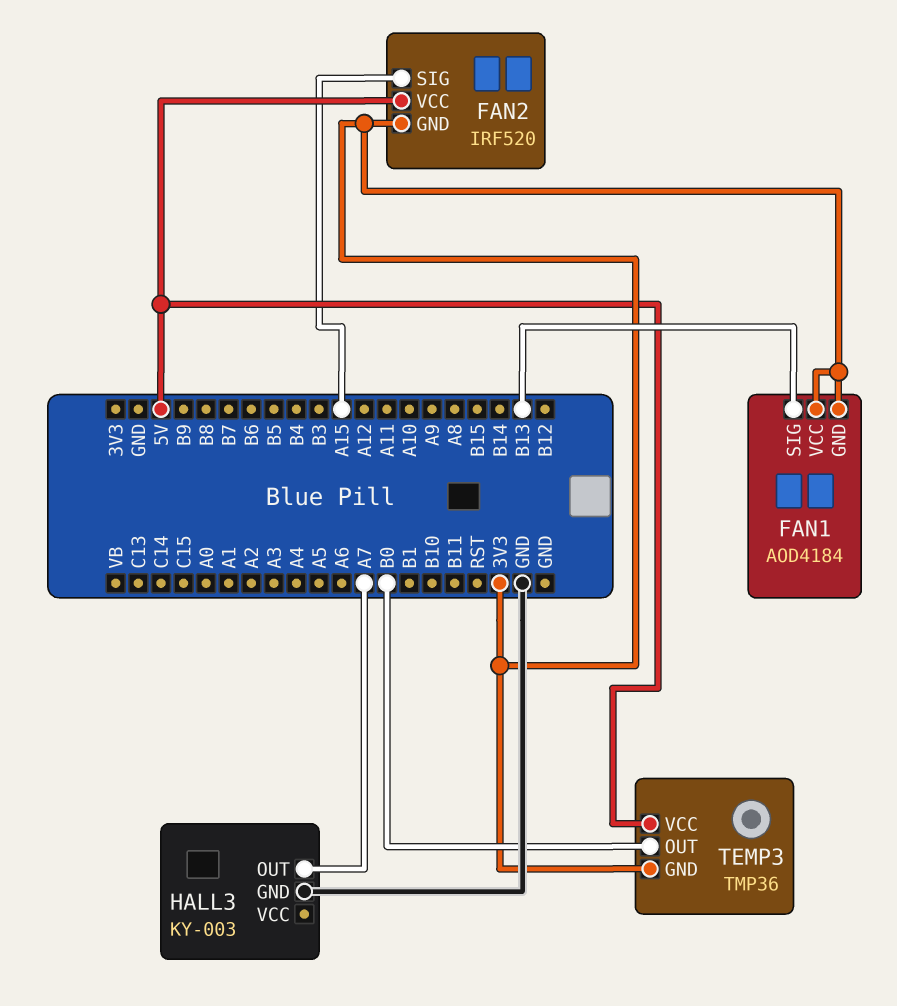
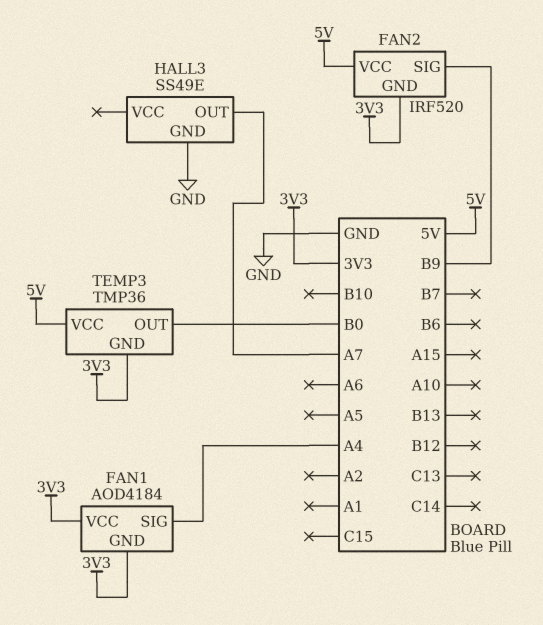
FAN1 pin SIG: B13 -> A4
FAN2 pin SIG: A15 -> B9
HALL3: KY-003 -> SS49E

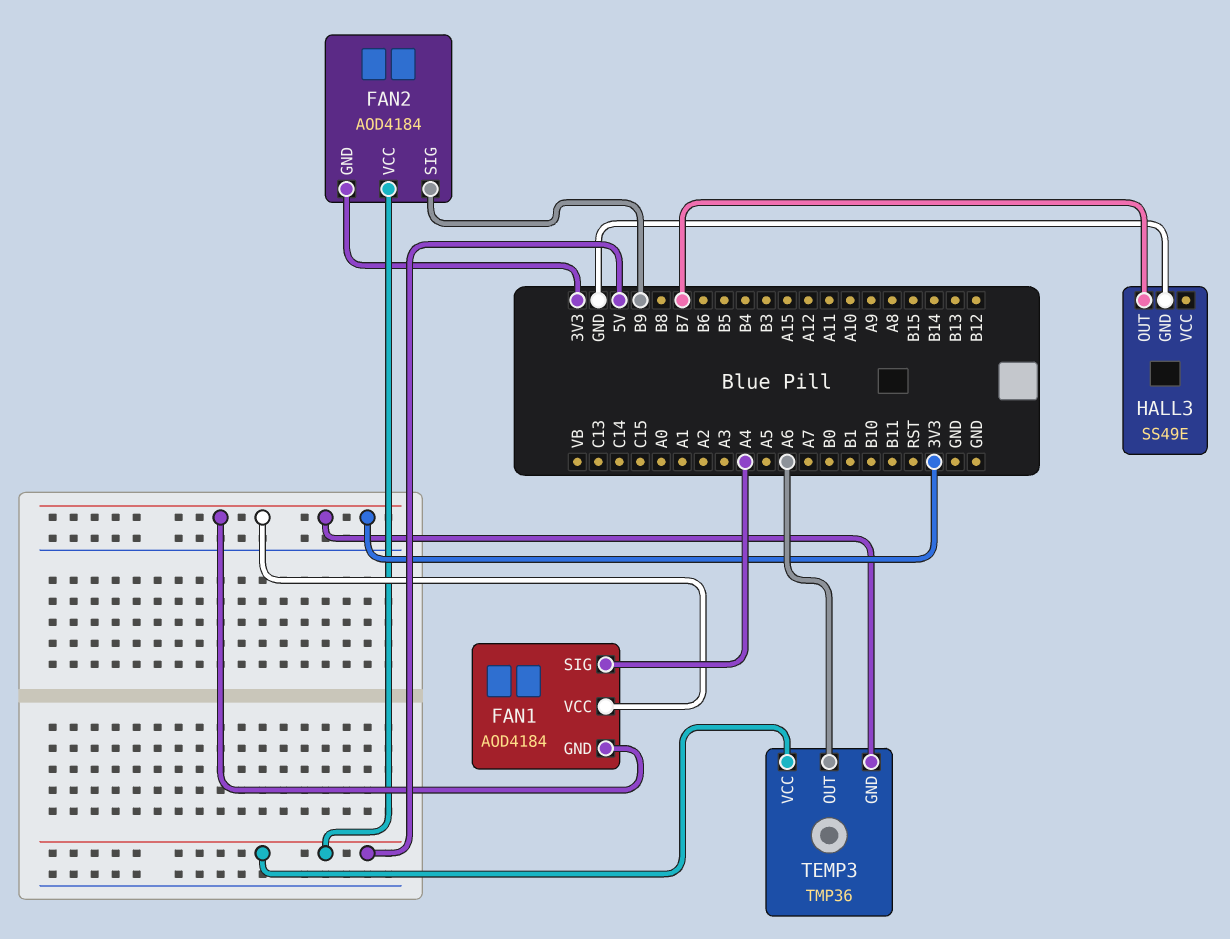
FAN2: IRF520 -> AOD4184
HALL3 pin OUT: A7 -> B7
TEMP3 pin OUT: B0 -> A6

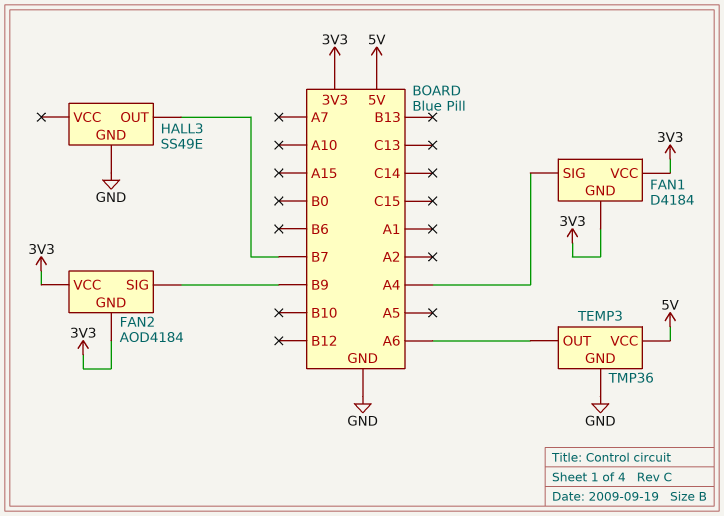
FAN1: AOD4184 -> D4184
FAN2 pin VCC: 5V -> 3V3
TEMP3 pin GND: 3V3 -> GND

